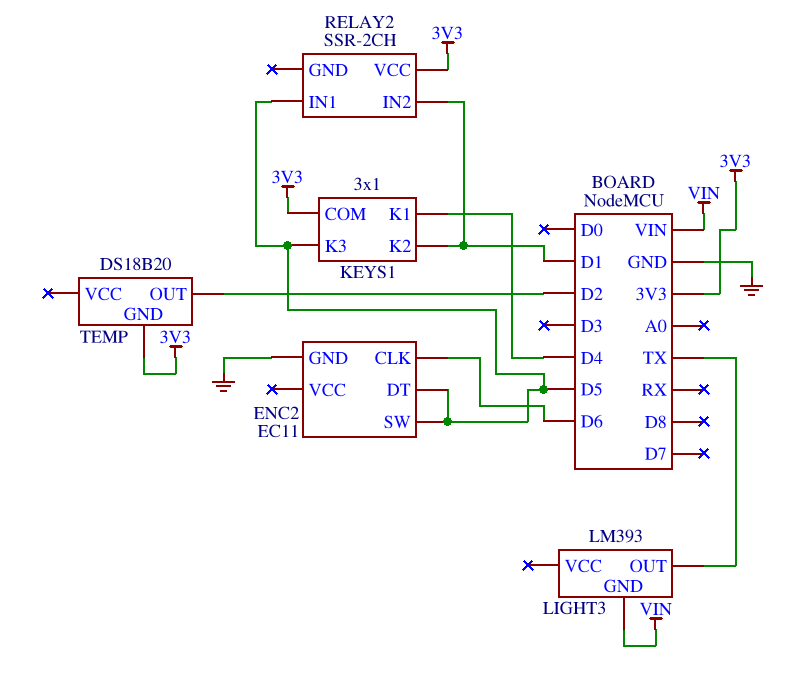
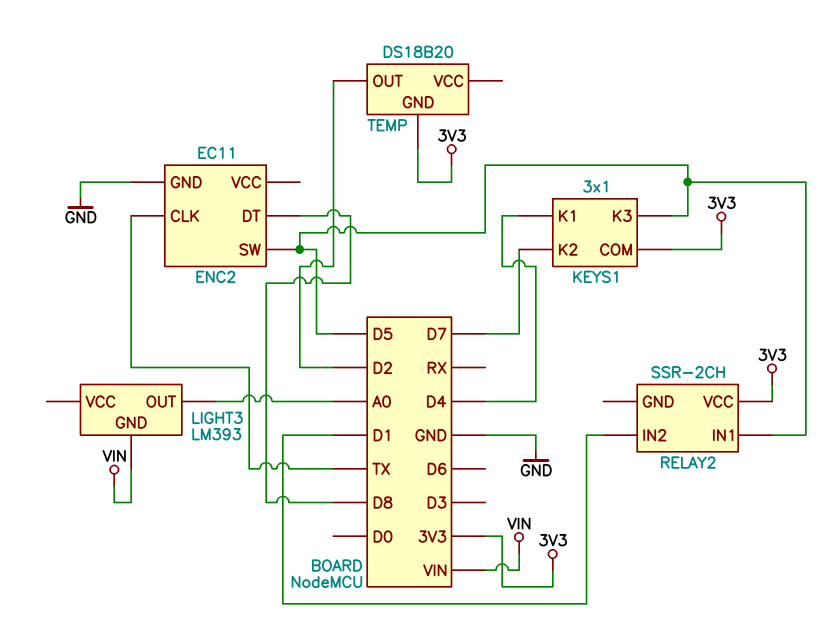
ENC2 pin CLK: D6 -> TX
ENC2 pin DT: D5 -> D8
KEYS1 pin K2: D1 -> D7
LIGHT3 pin OUT: TX -> A0

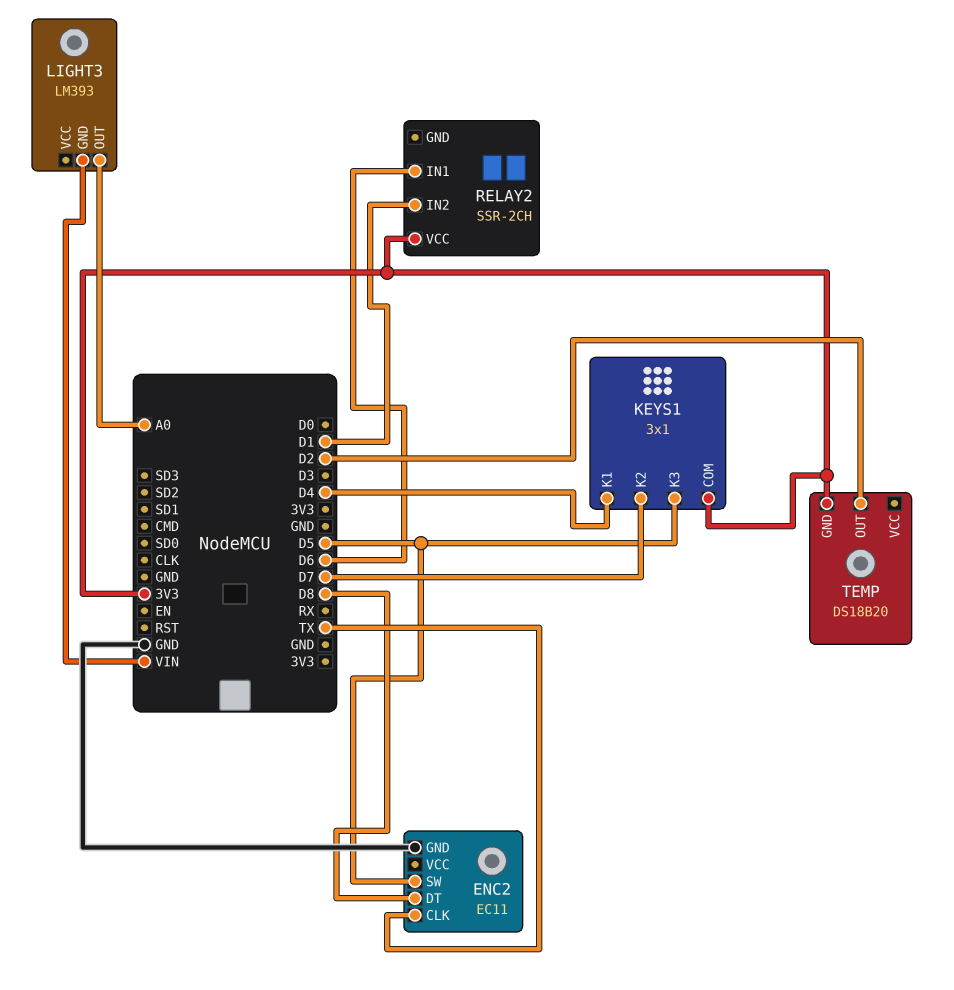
RELAY2 pin IN1: D5 -> D6

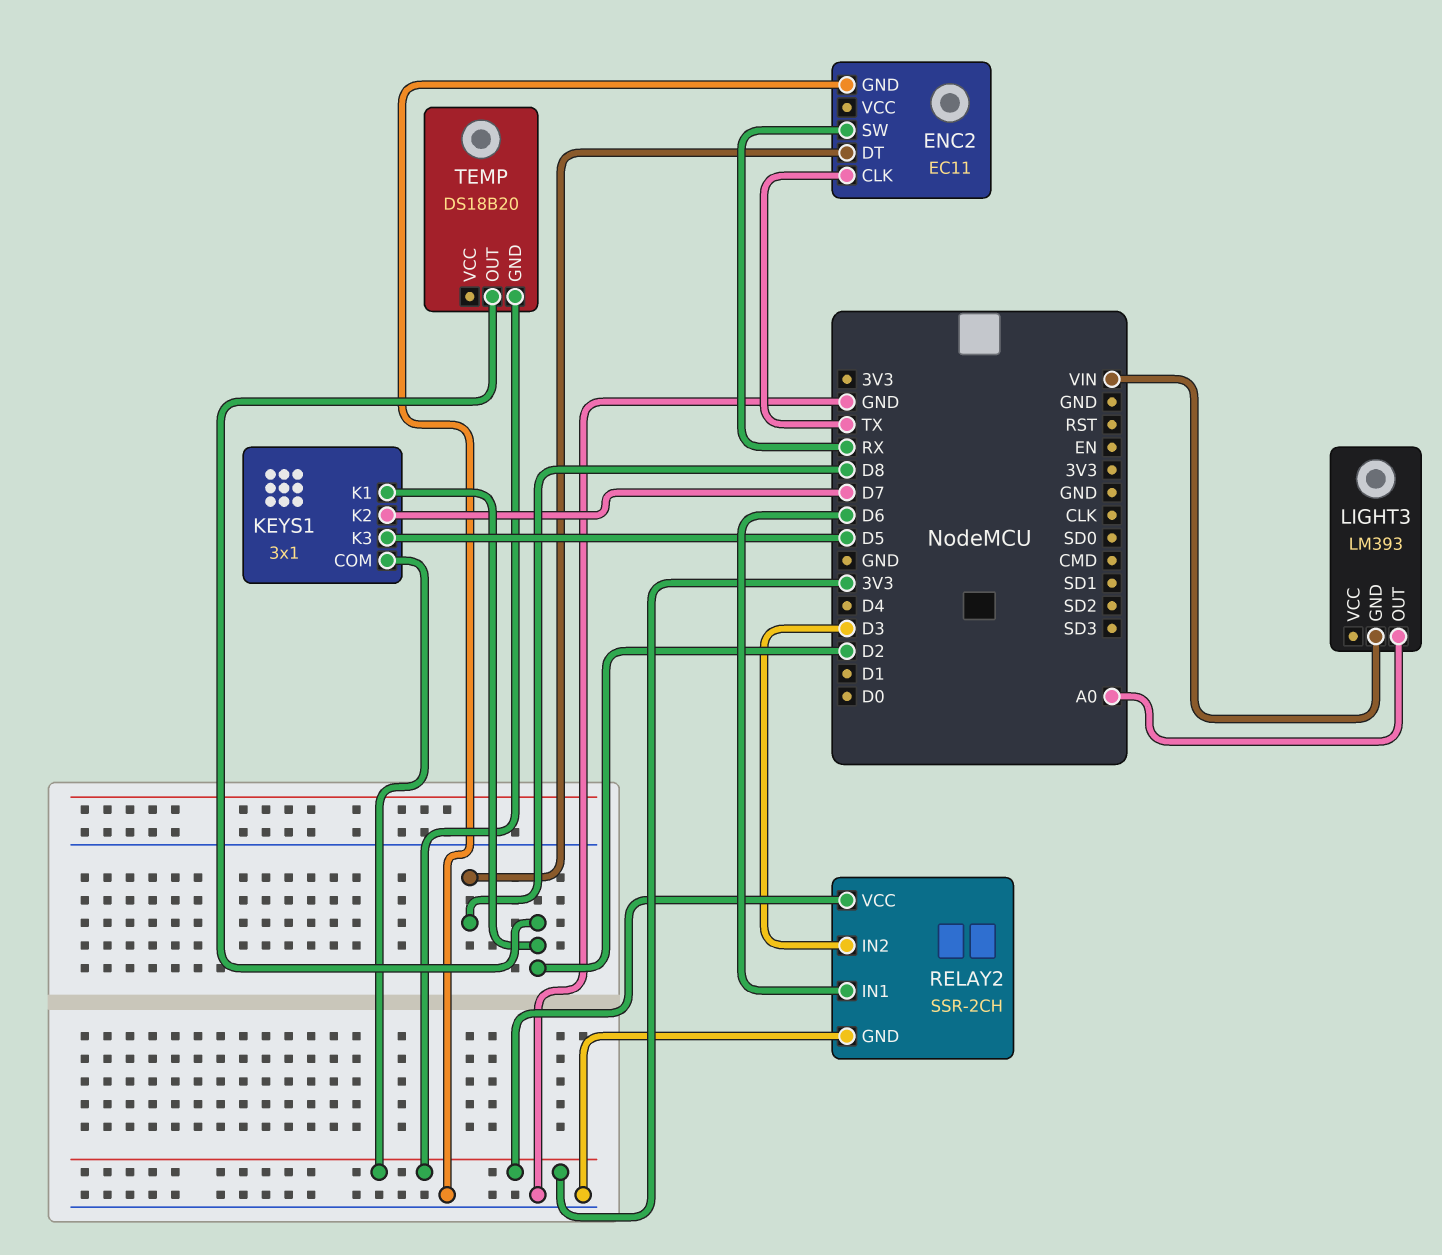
ENC2 pin SW: D5 -> RX
KEYS1 pin K1: D4 -> D2
RELAY2 pin GND: none -> GND
RELAY2 pin IN2: D1 -> D3

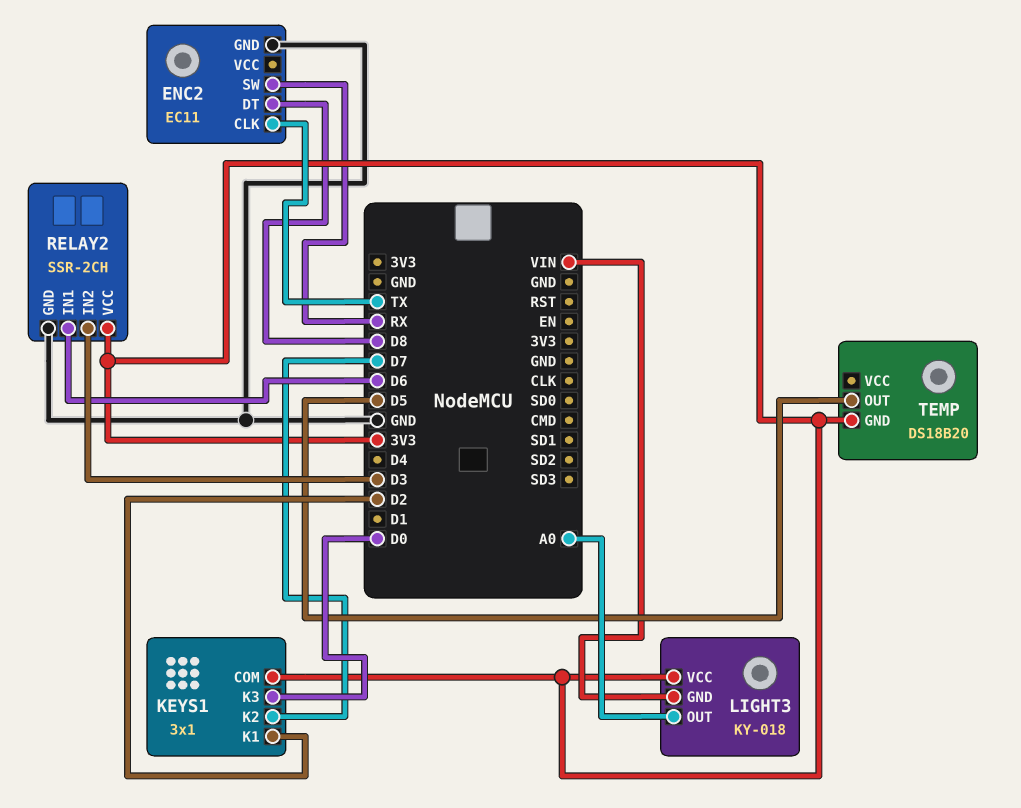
KEYS1 pin K3: D5 -> D0
LIGHT3: LM393 -> KY-018
LIGHT3 pin VCC: none -> 3V3
TEMP pin OUT: D2 -> D5

